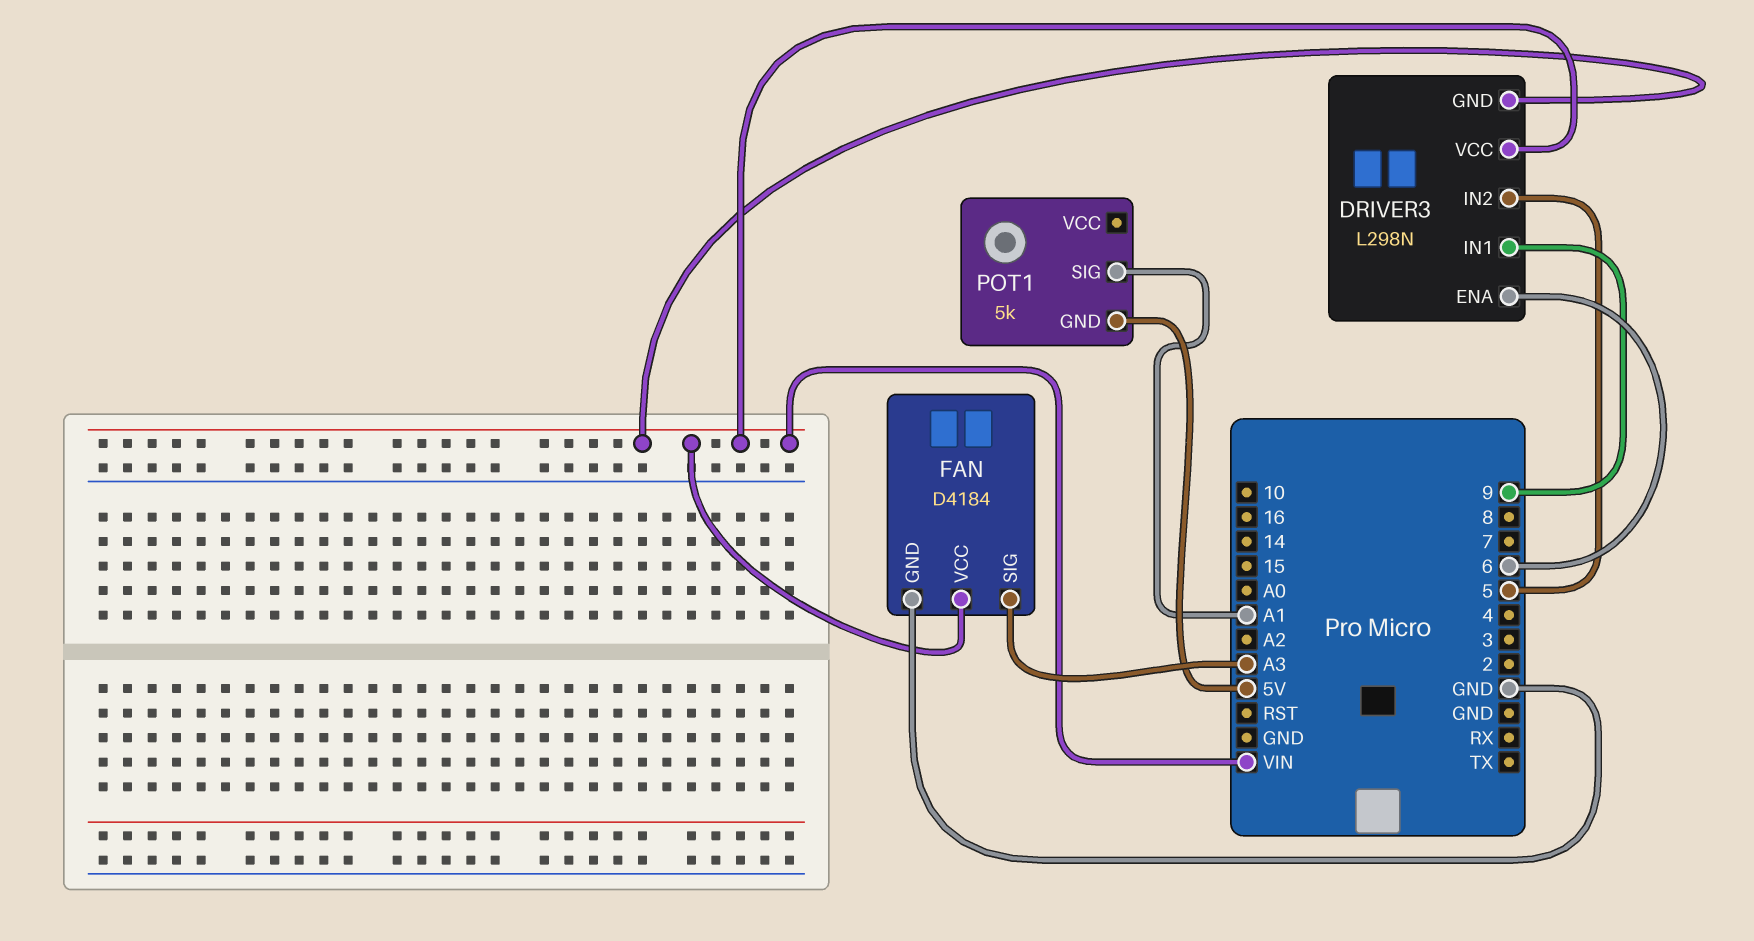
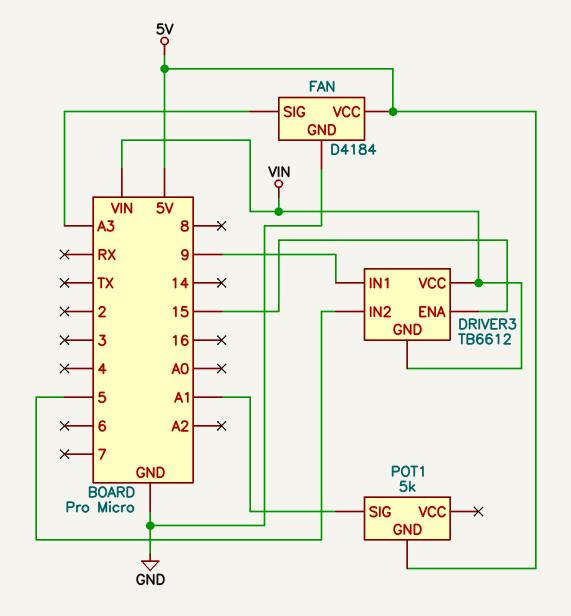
DRIVER3: L298N -> TB6612
DRIVER3 pin ENA: 6 -> 15
FAN pin VCC: VIN -> 5V

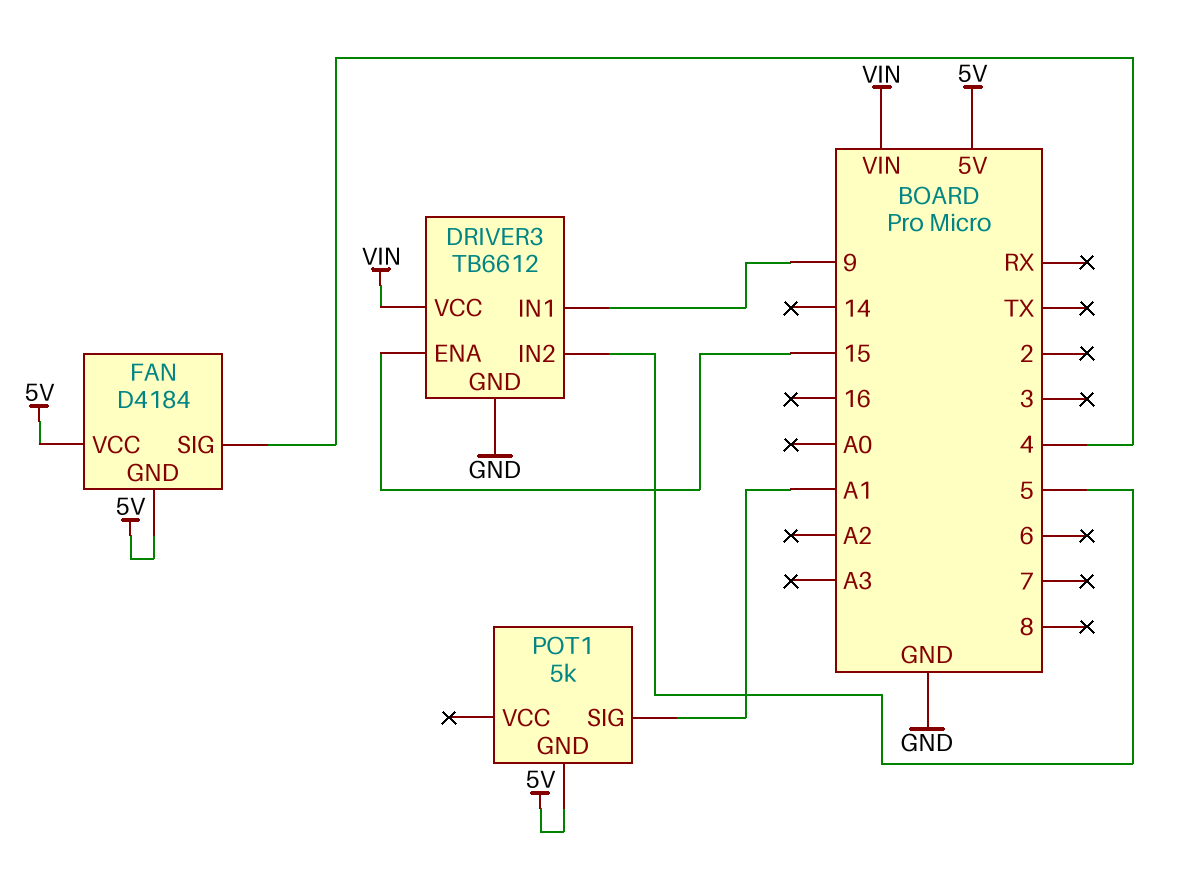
DRIVER3 pin GND: VIN -> GND
FAN pin GND: GND -> 5V
FAN pin SIG: A3 -> 4

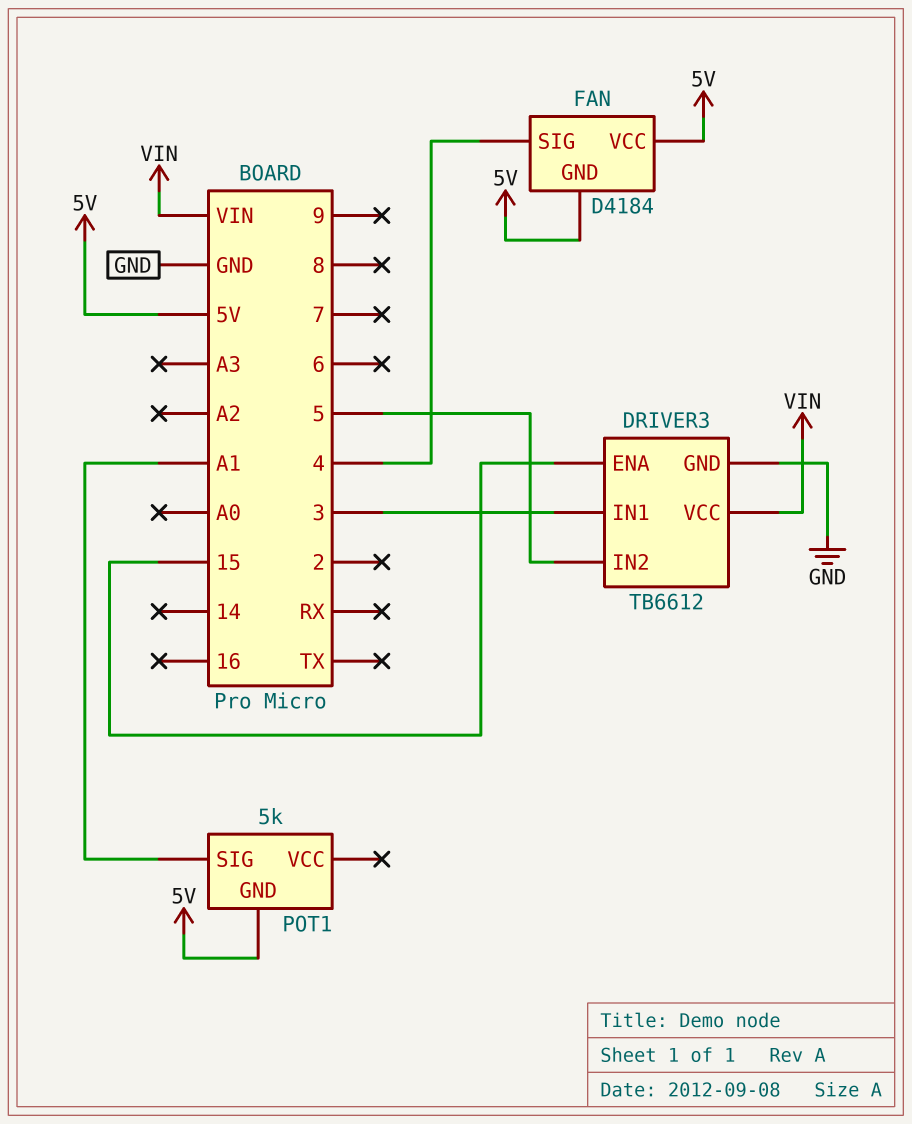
DRIVER3 pin IN1: 9 -> 3

